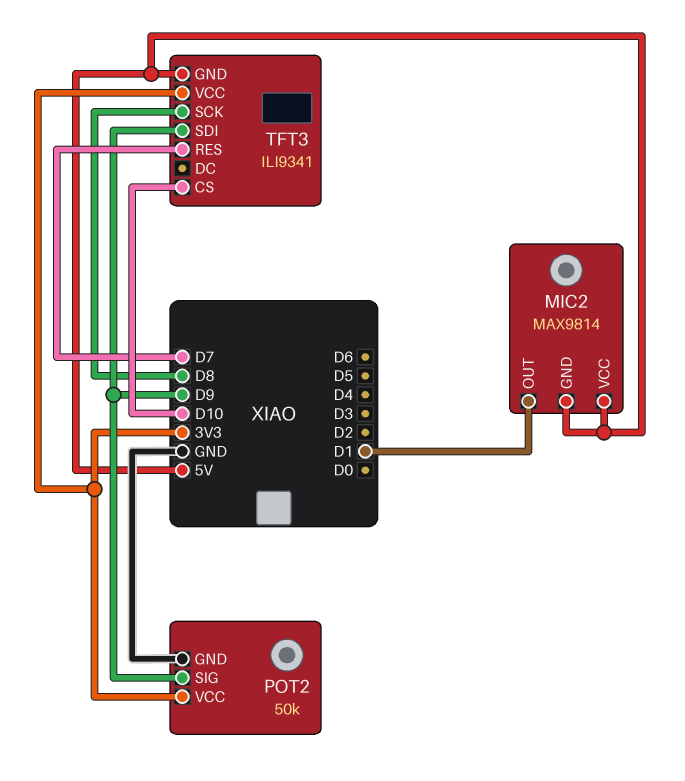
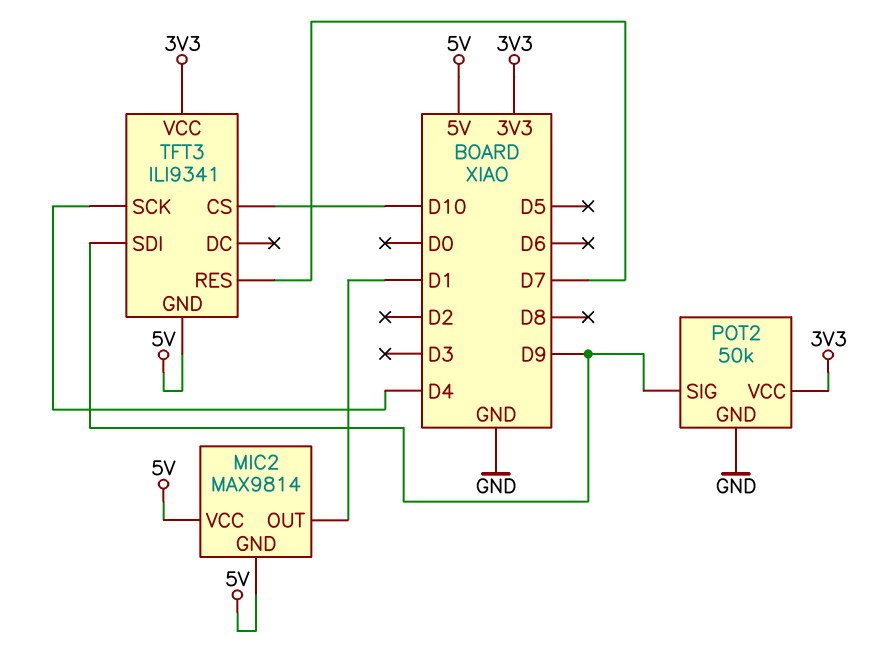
TFT3 pin SCK: D8 -> D4

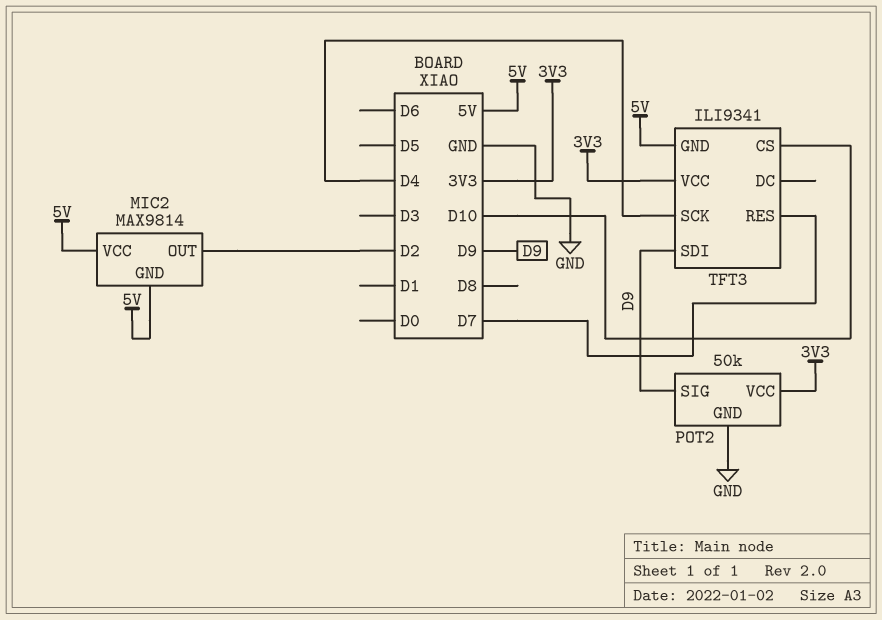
MIC2 pin OUT: D1 -> D2

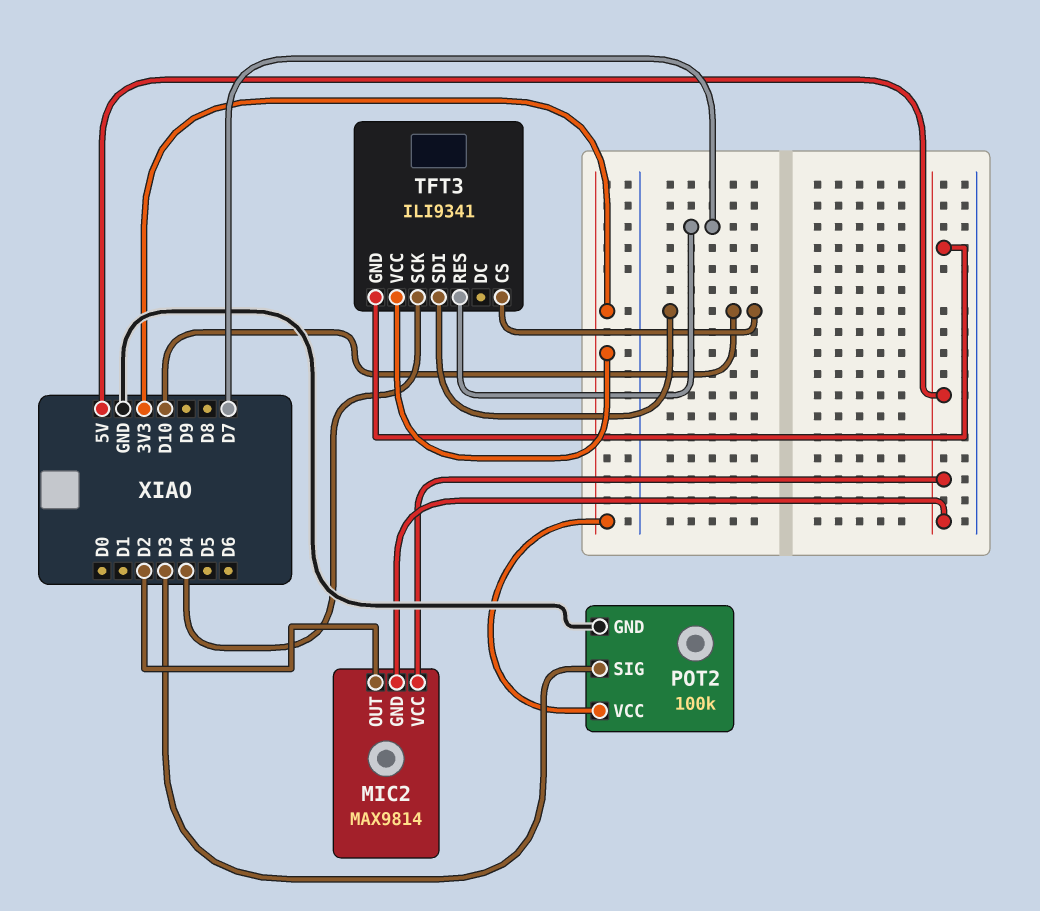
POT2: 50k -> 100k
POT2 pin SIG: D9 -> D3
TFT3 pin SDI: D9 -> D10

